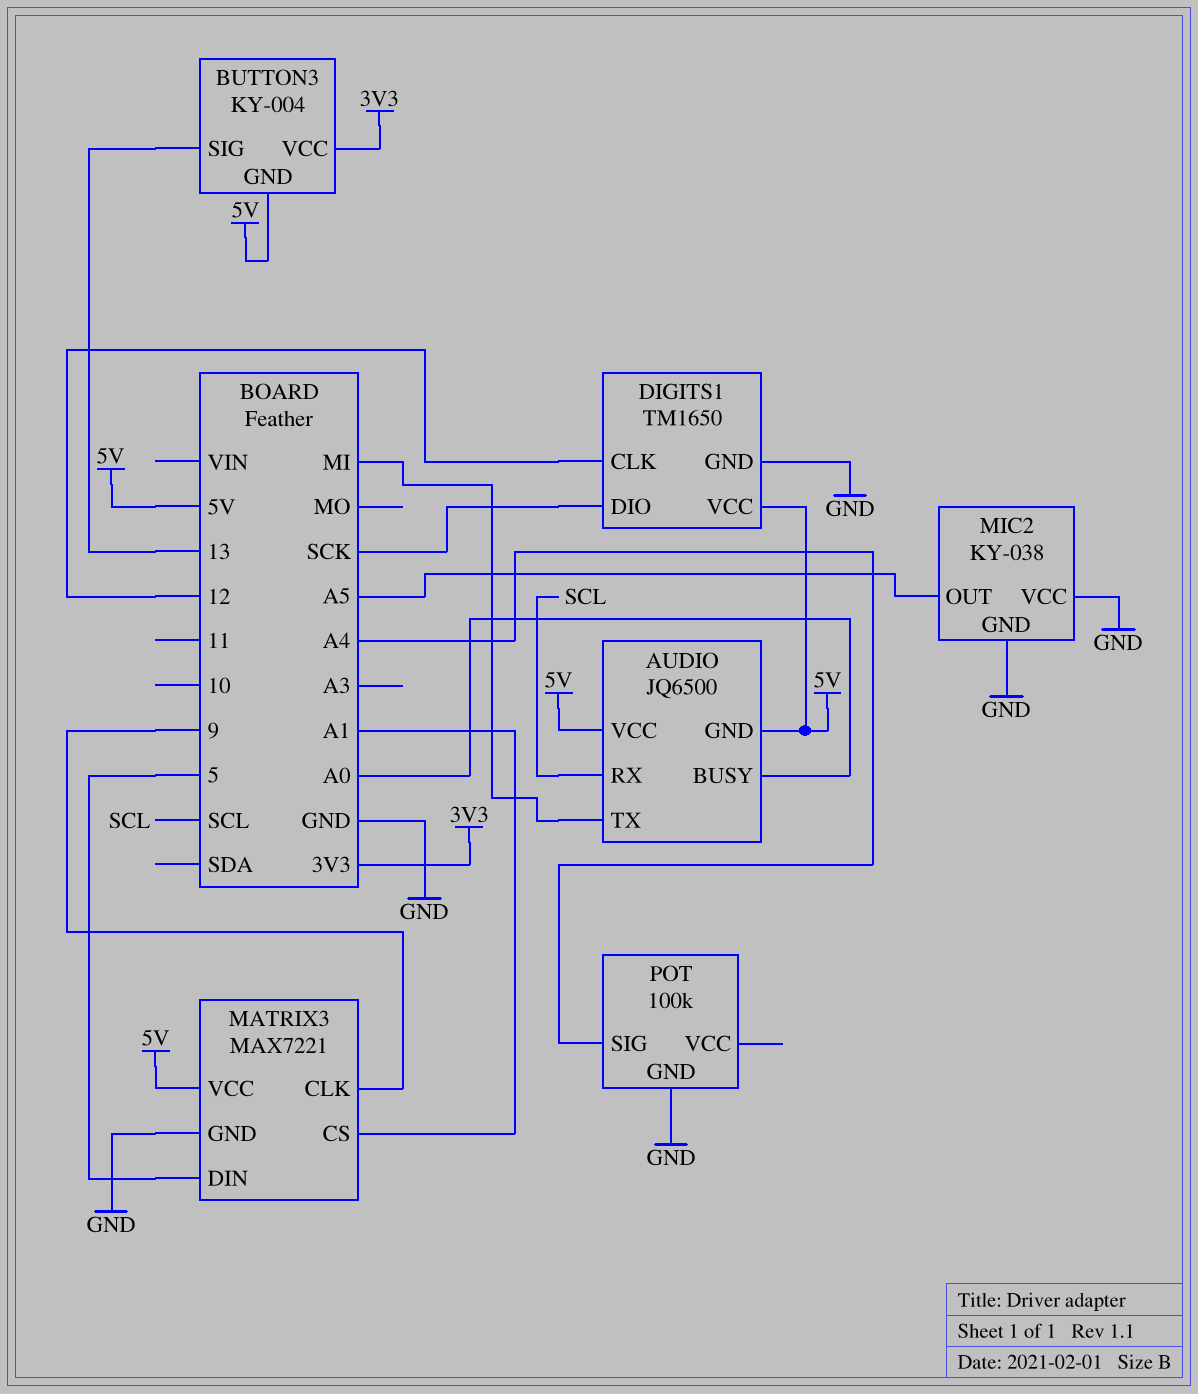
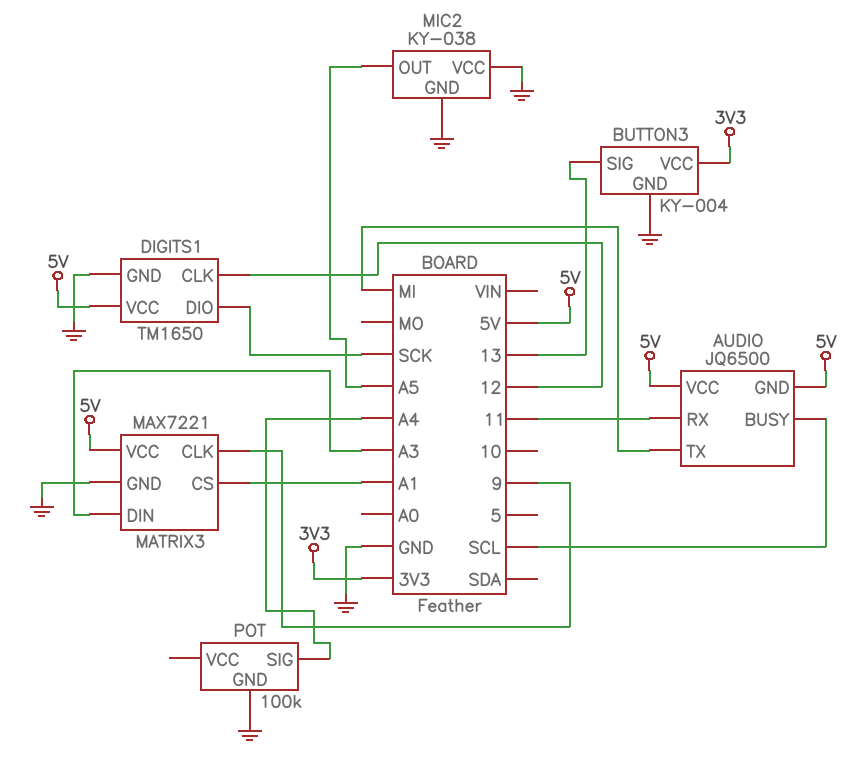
AUDIO pin BUSY: A0 -> SCL
AUDIO pin RX: SCL -> 11
BUTTON3 pin GND: 5V -> GND
MATRIX3 pin DIN: 5 -> A3

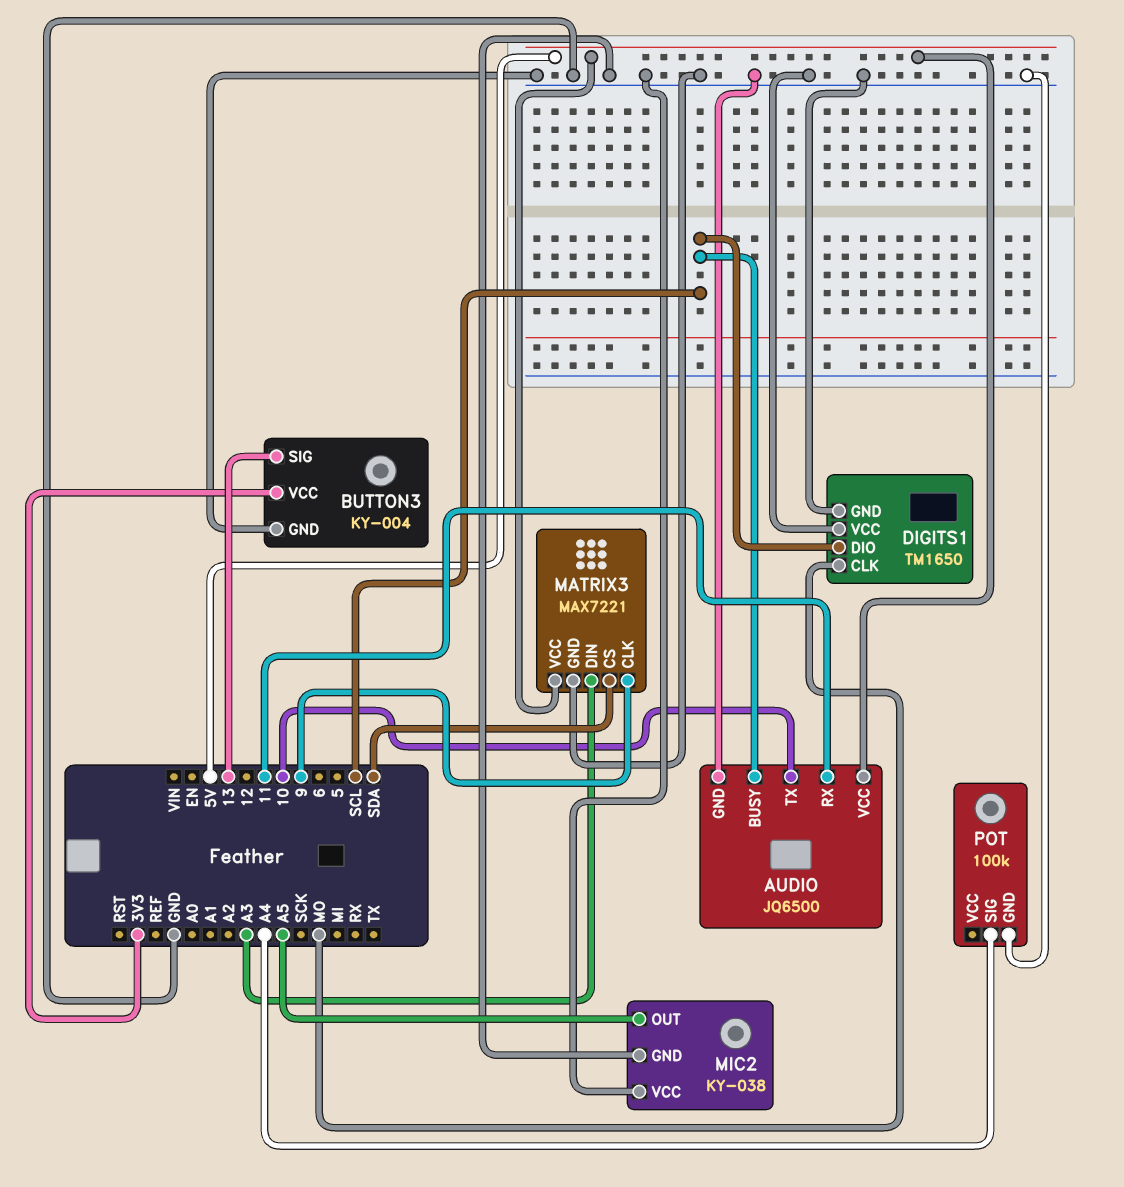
AUDIO pin GND: 5V -> GND
AUDIO pin TX: MI -> 10
DIGITS1 pin CLK: 12 -> MO
DIGITS1 pin DIO: SCK -> SCL
DIGITS1 pin VCC: 5V -> GND
MATRIX3 pin CS: A1 -> SDA

